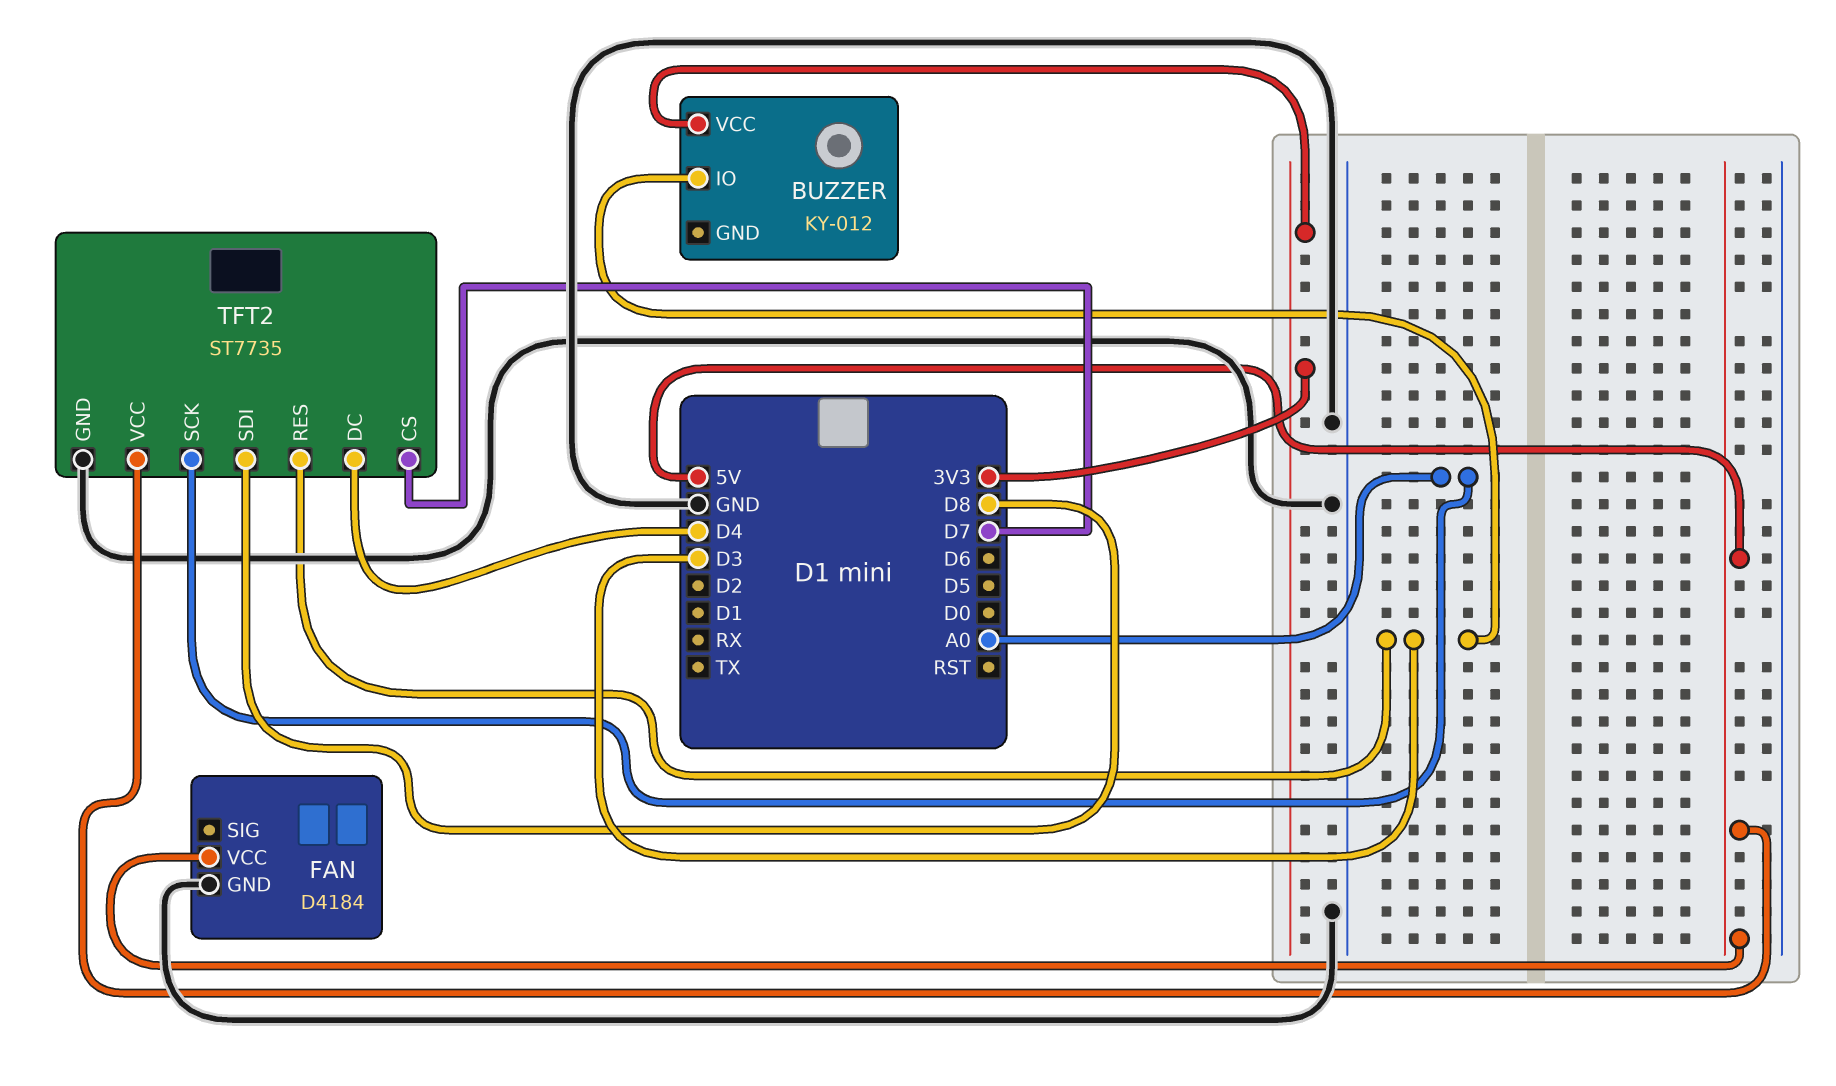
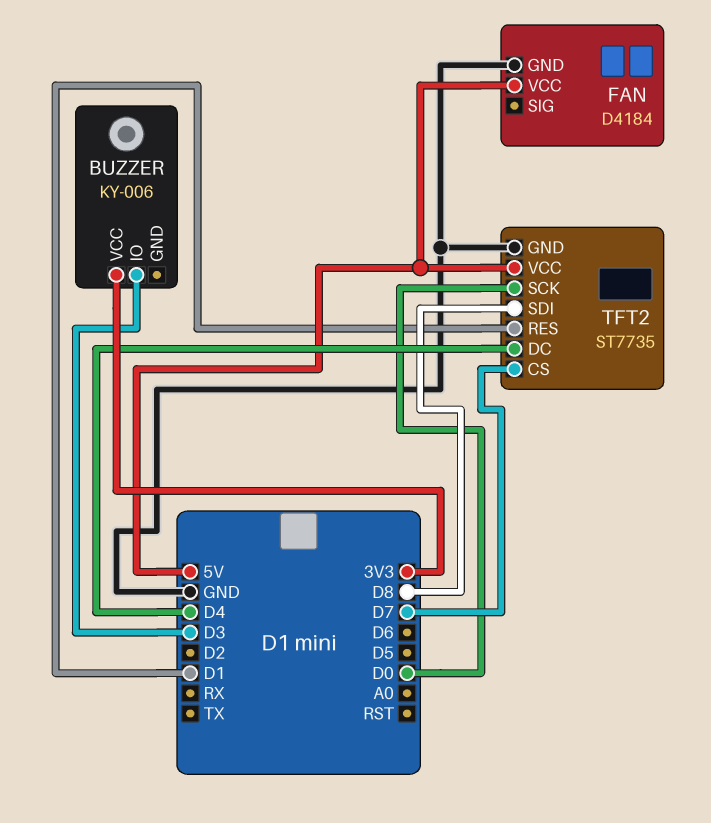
BUZZER: KY-012 -> KY-006
TFT2 pin RES: D3 -> D1
TFT2 pin SCK: A0 -> D0

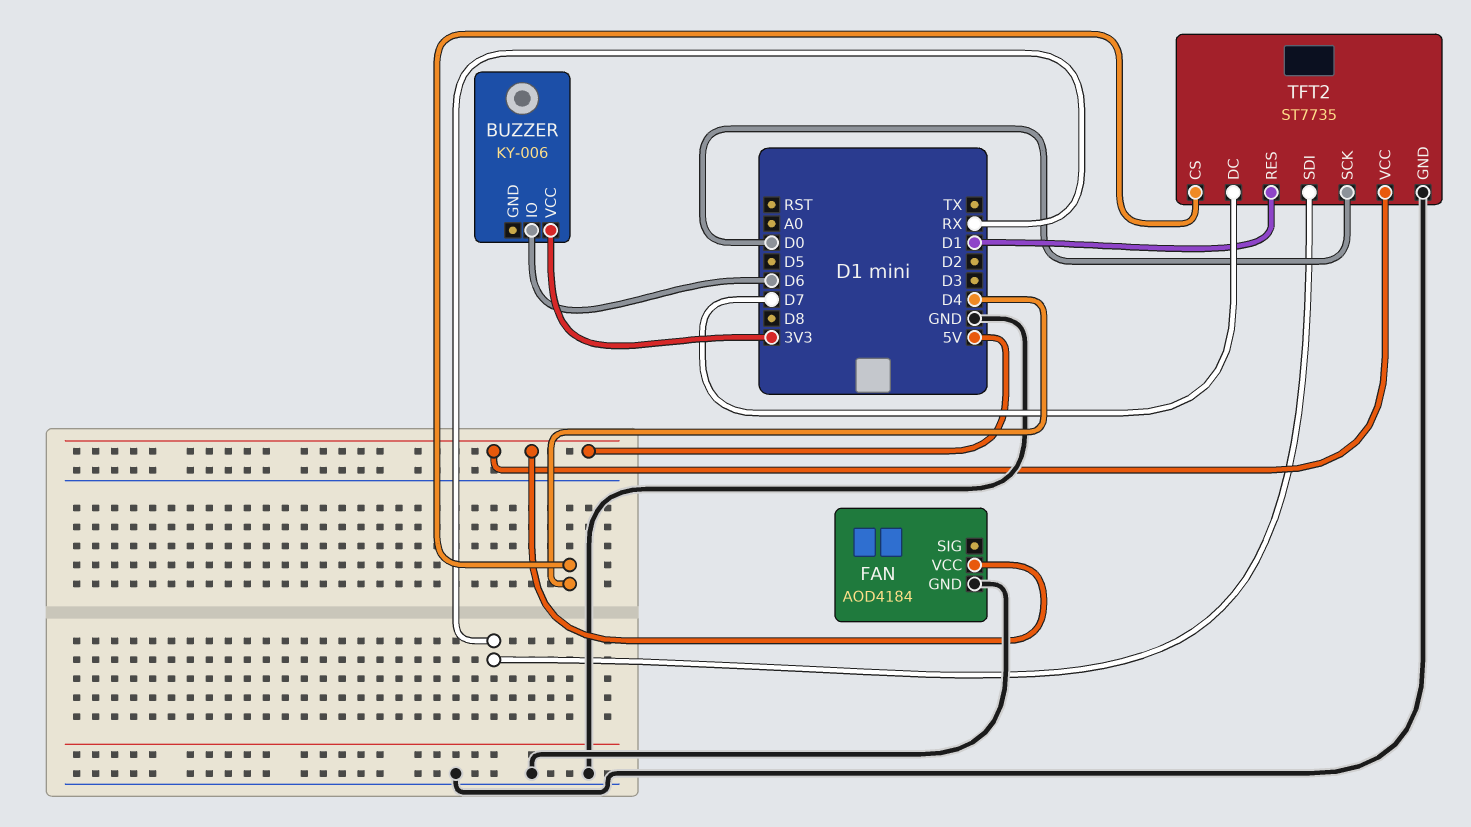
BUZZER pin IO: D3 -> D6
FAN: D4184 -> AOD4184
TFT2 pin CS: D7 -> D4
TFT2 pin DC: D4 -> D7
TFT2 pin SDI: D8 -> RX

